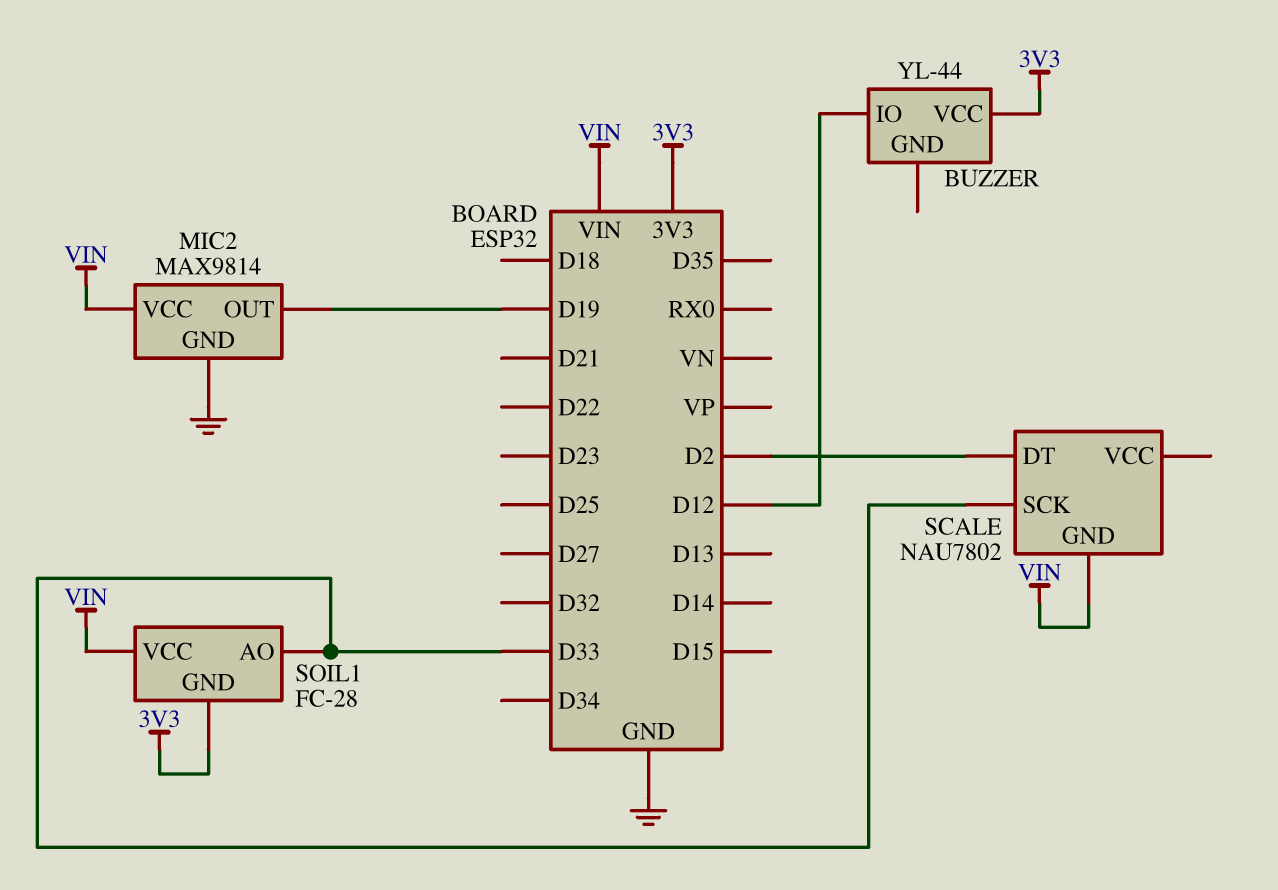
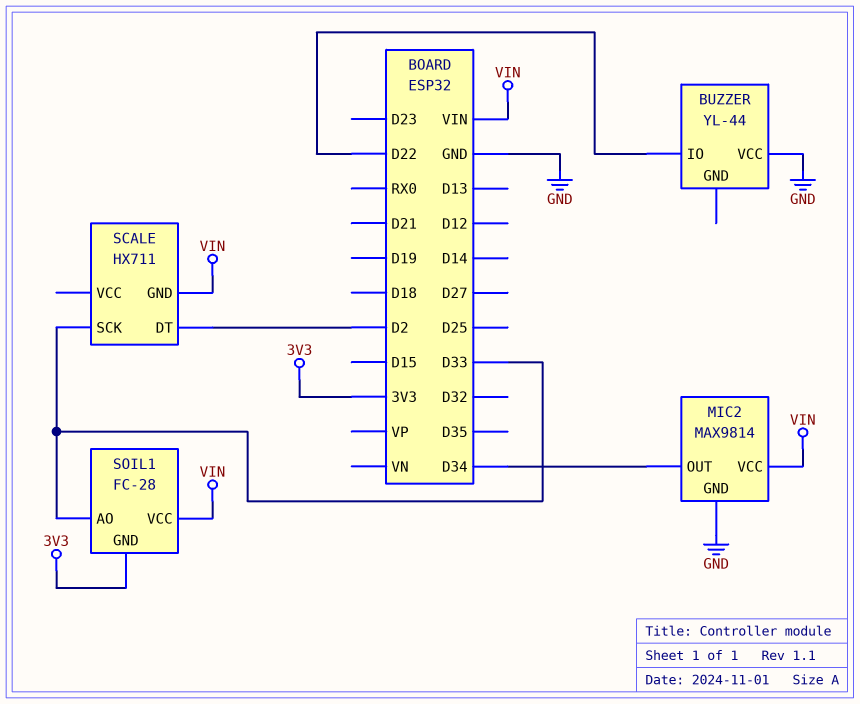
BUZZER pin IO: D12 -> D22
BUZZER pin VCC: 3V3 -> GND
MIC2 pin OUT: D19 -> D34
SCALE: NAU7802 -> HX711

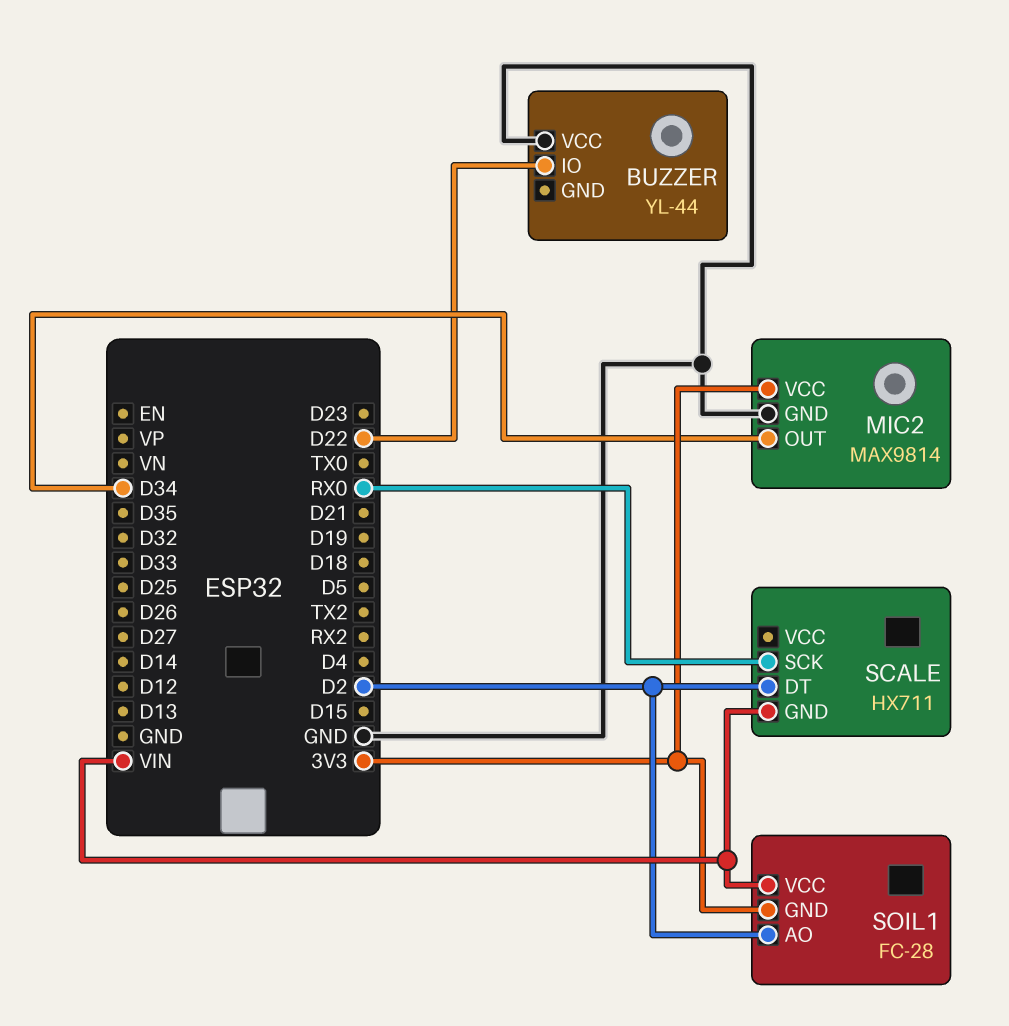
MIC2 pin VCC: VIN -> 3V3
SCALE pin SCK: D33 -> RX0
SOIL1 pin AO: D33 -> D2

